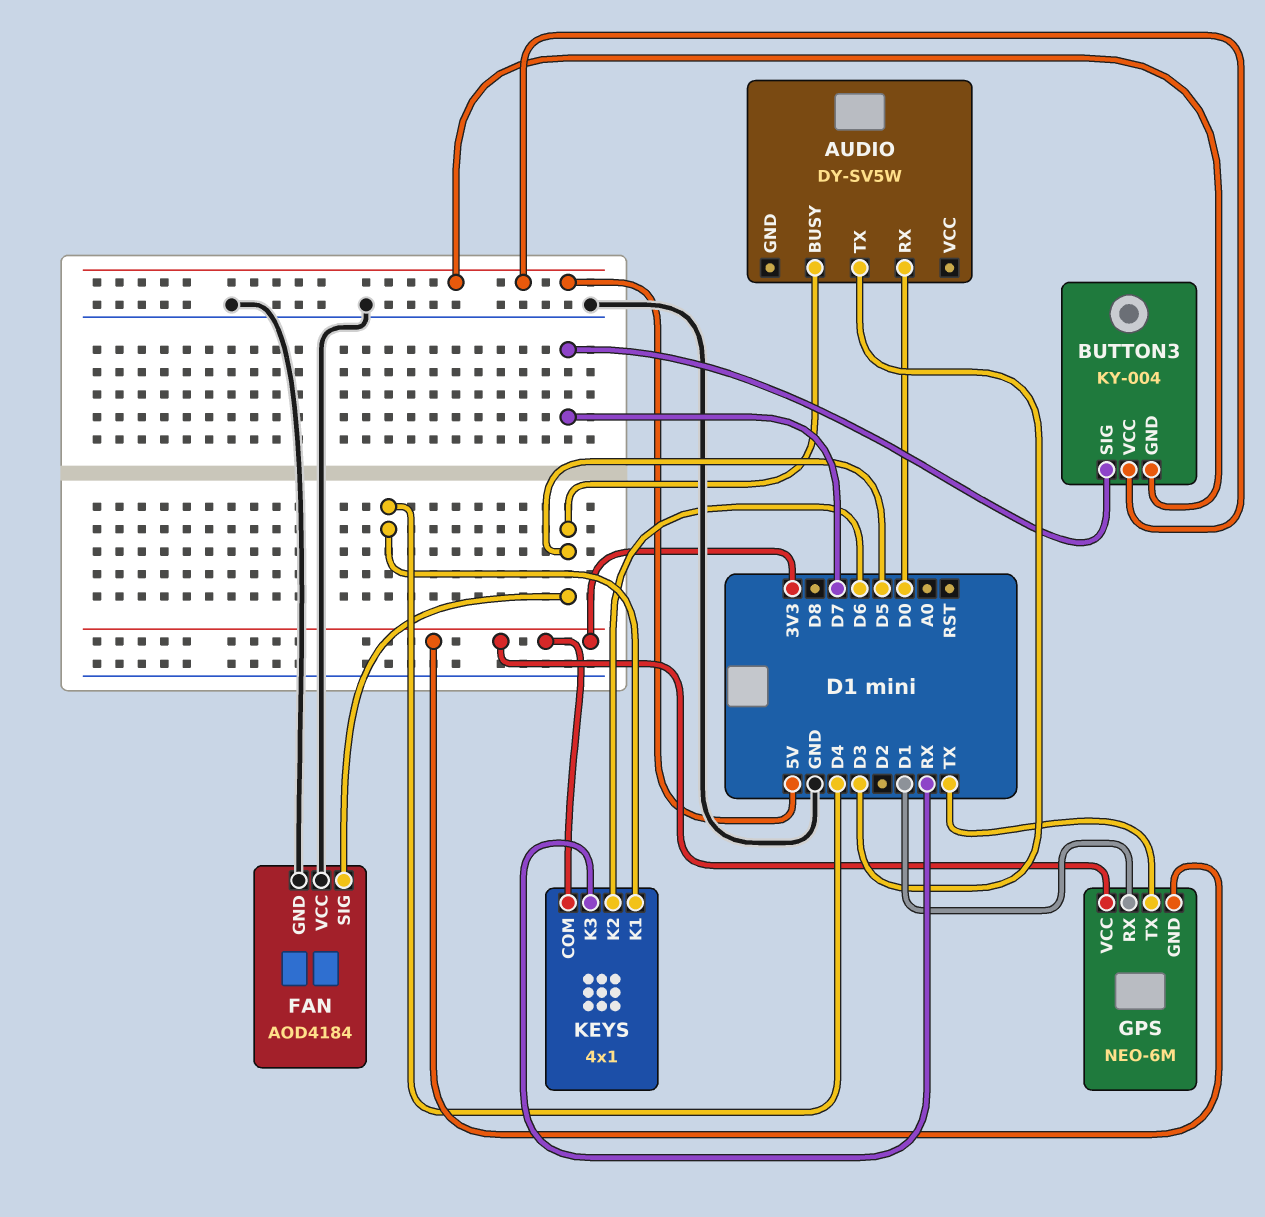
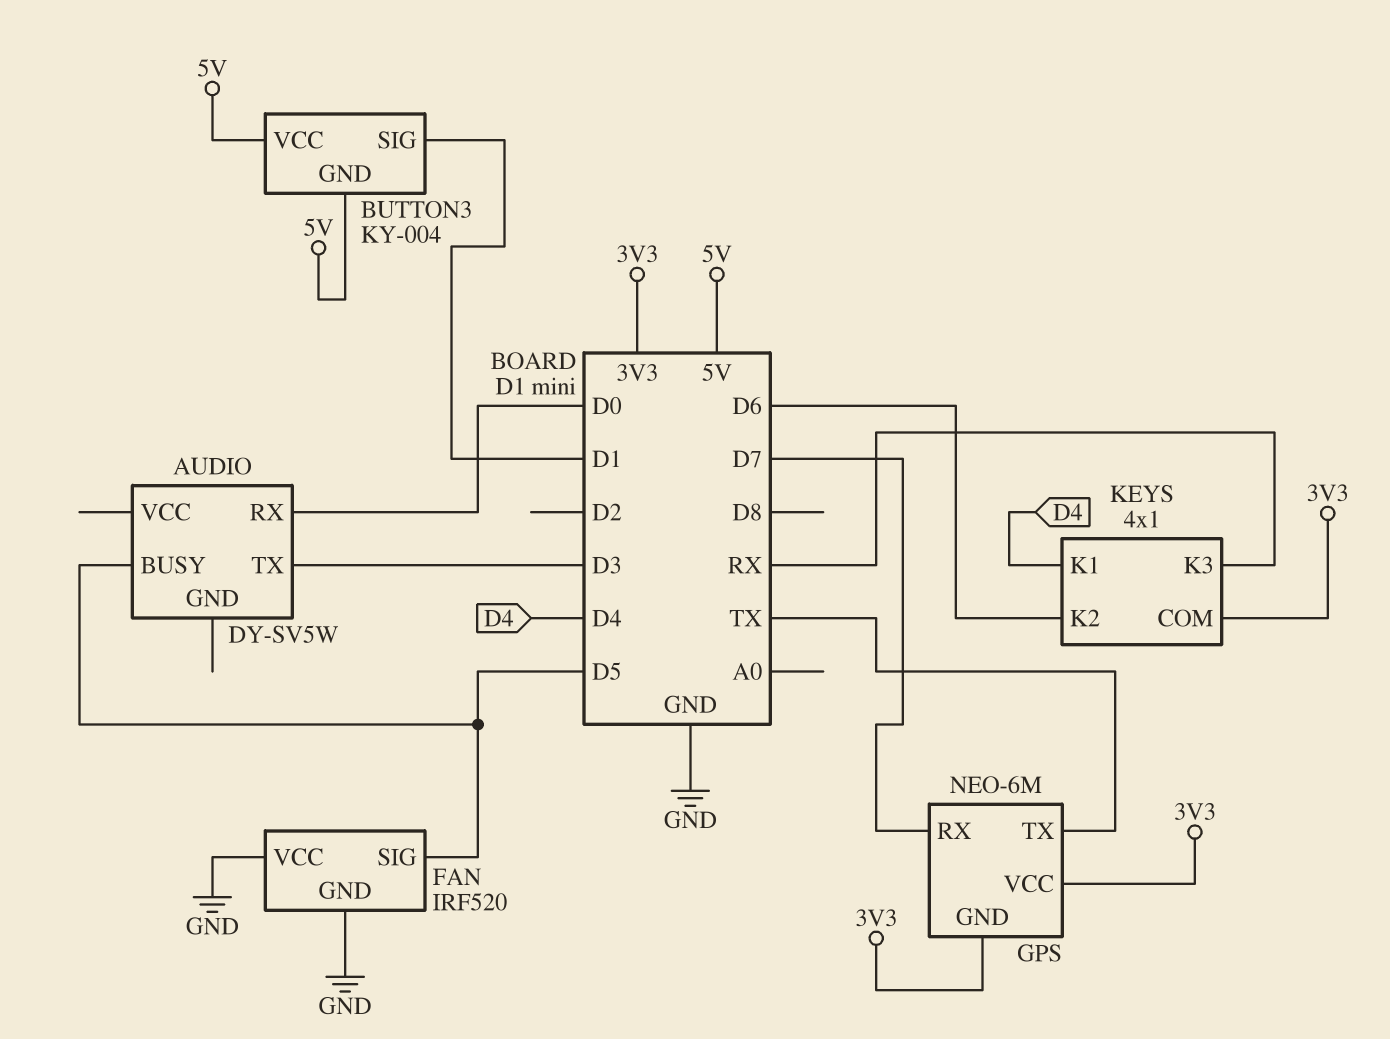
BUTTON3 pin SIG: D7 -> D1
FAN: AOD4184 -> IRF520
GPS pin RX: D1 -> D7

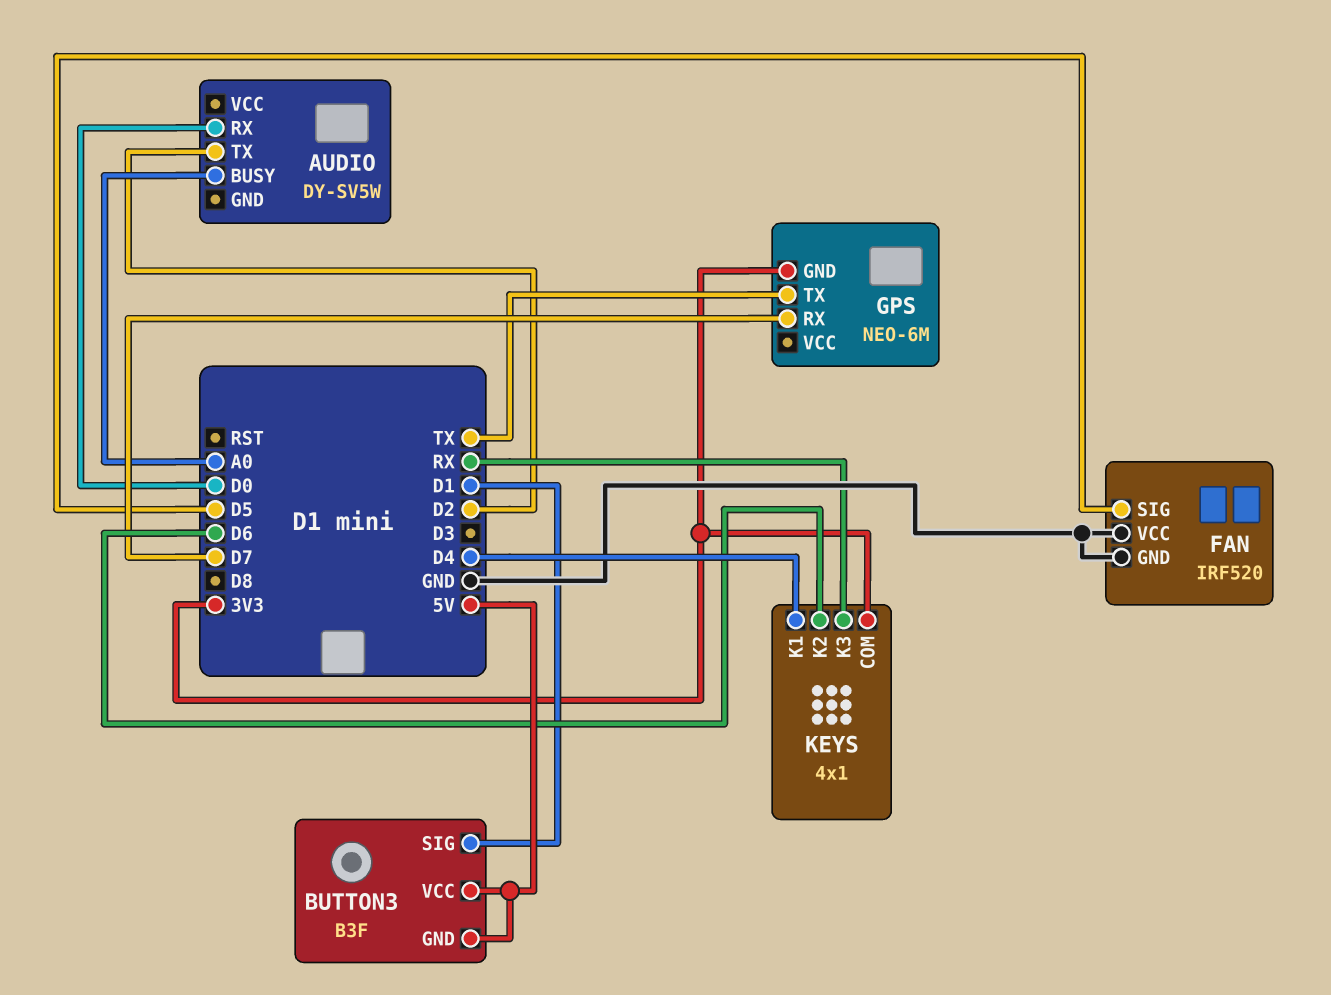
AUDIO pin BUSY: D5 -> A0
AUDIO pin TX: D3 -> D2
BUTTON3: KY-004 -> B3F
GPS pin VCC: 3V3 -> none

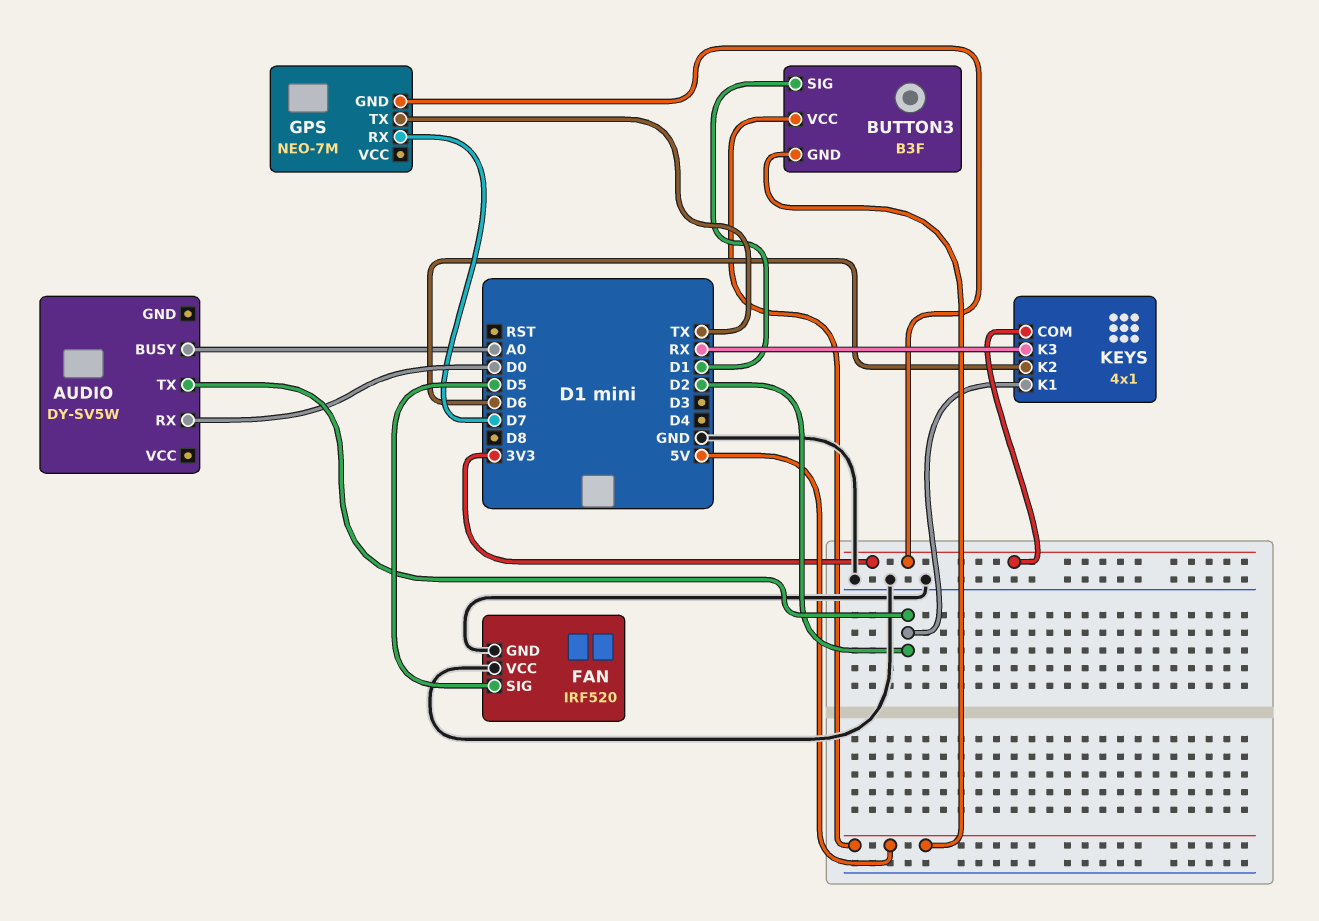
GPS: NEO-6M -> NEO-7M
KEYS pin K1: D4 -> D2

